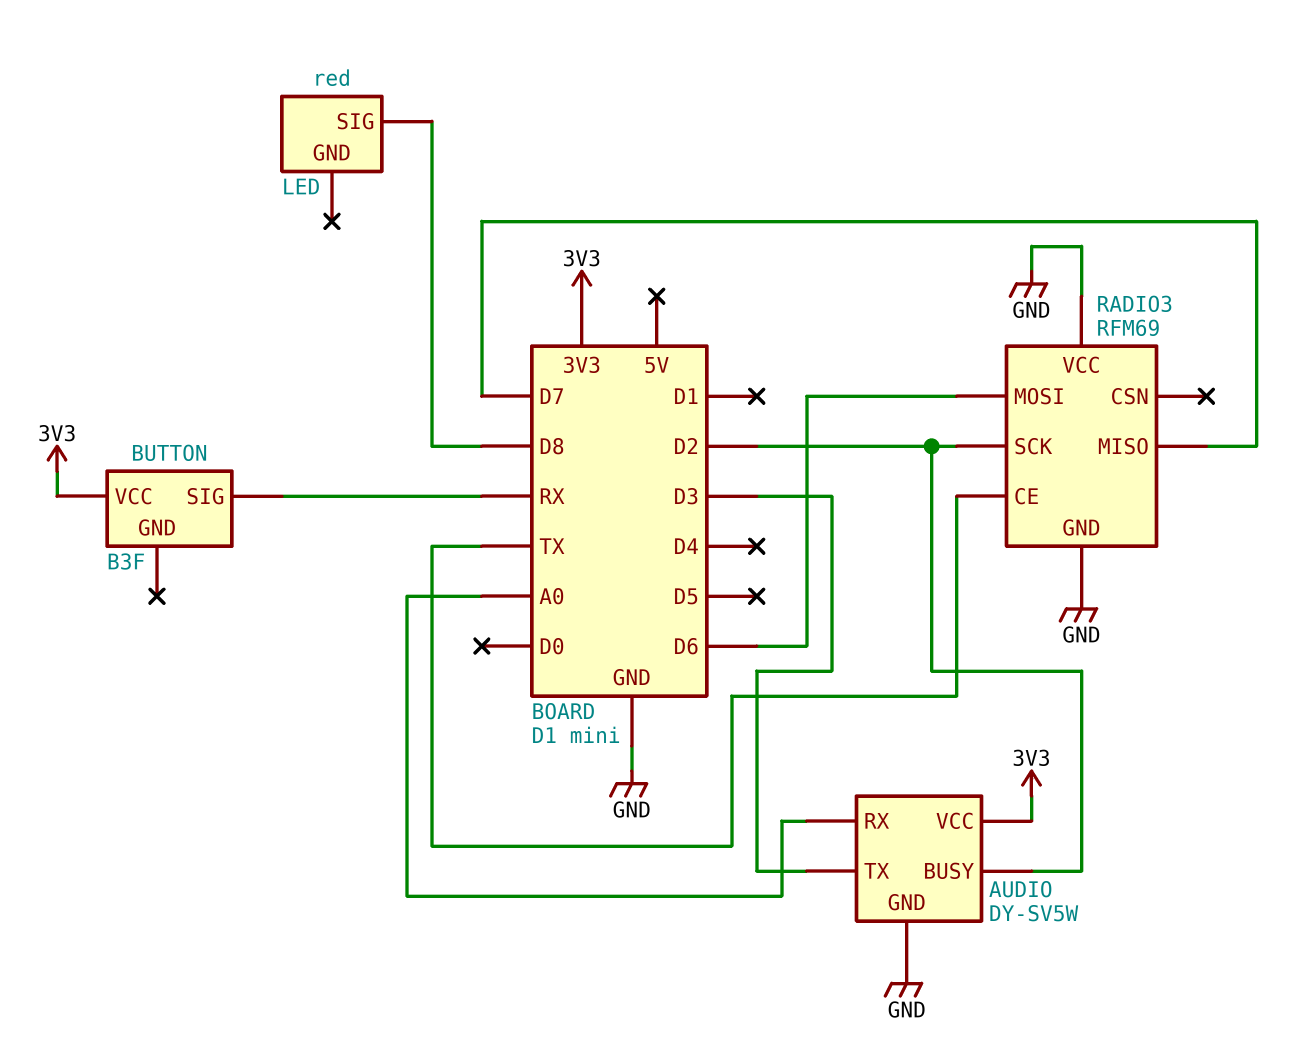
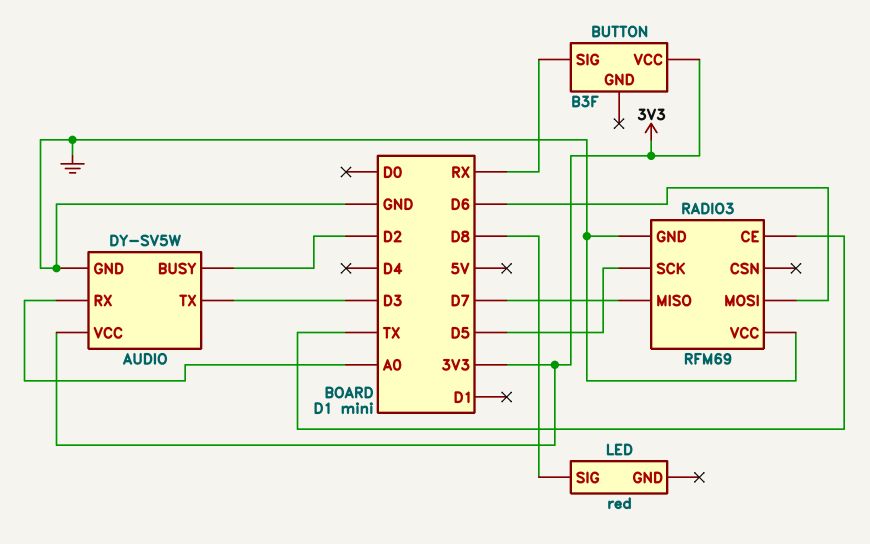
RADIO3 pin SCK: D2 -> D5

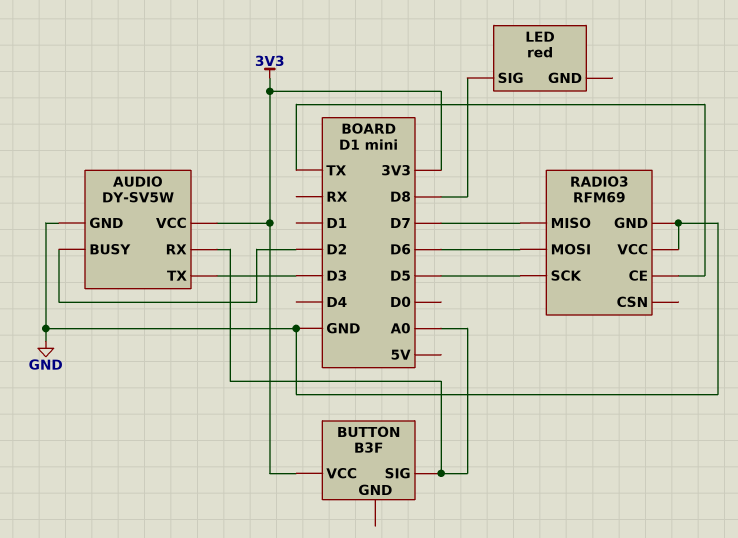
BUTTON pin SIG: RX -> A0

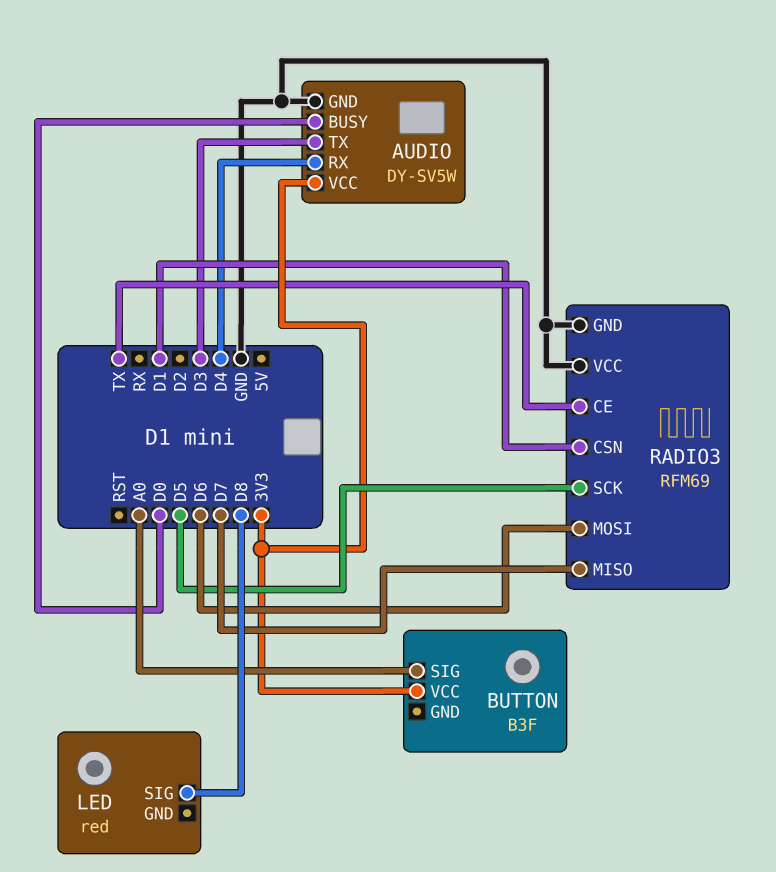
AUDIO pin BUSY: D2 -> D0
AUDIO pin RX: A0 -> D4
RADIO3 pin CSN: none -> D1

